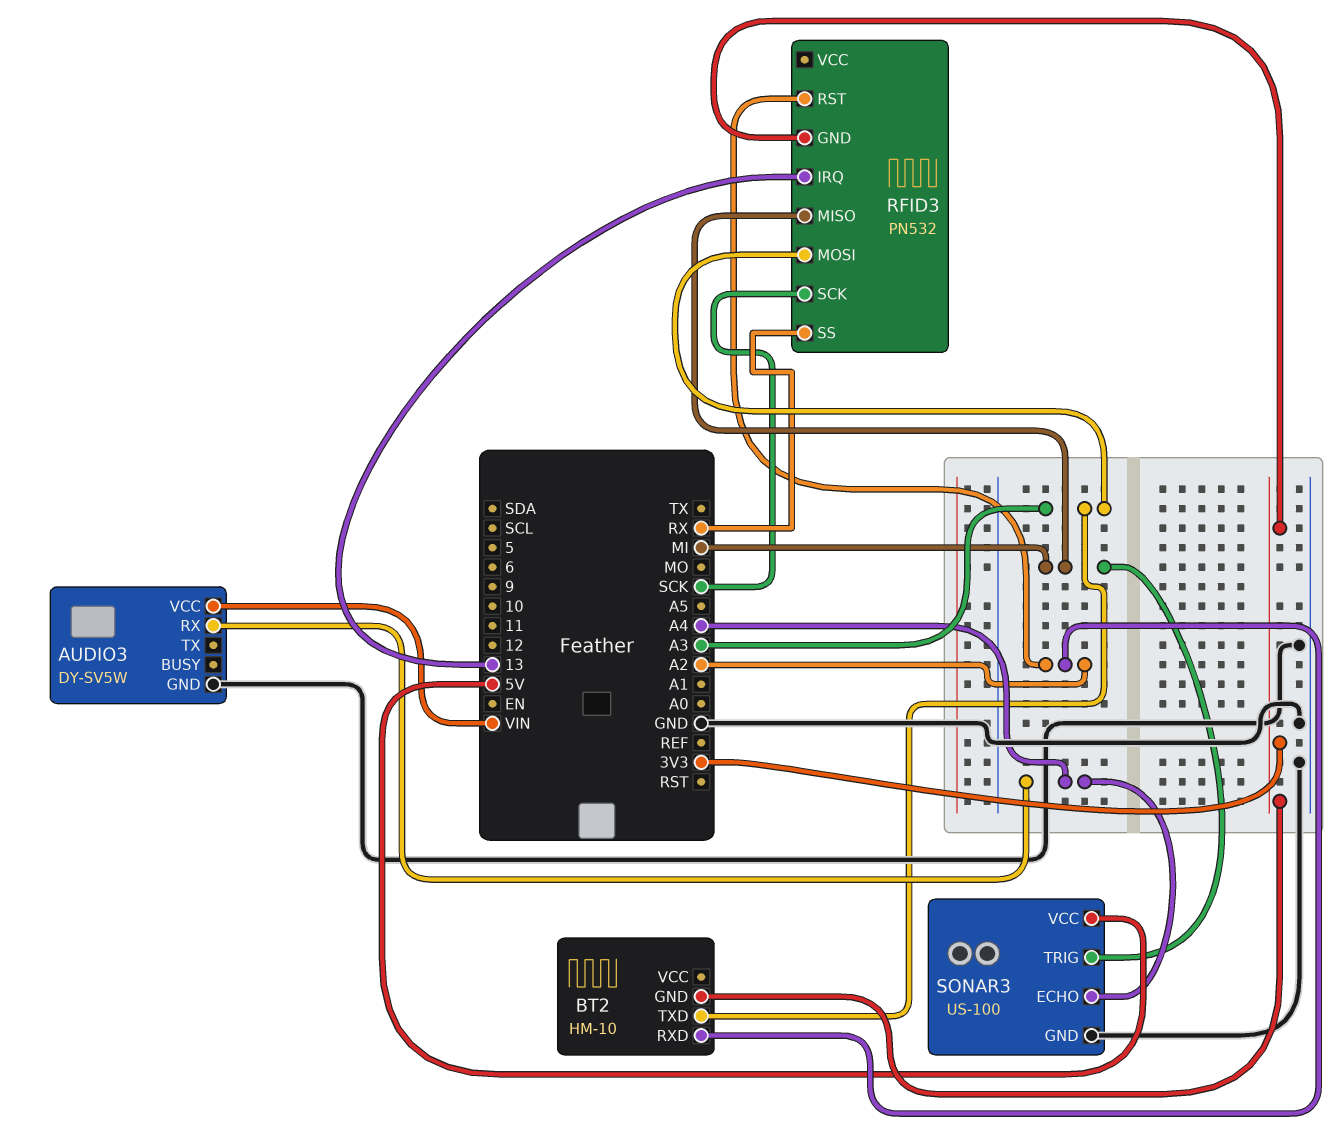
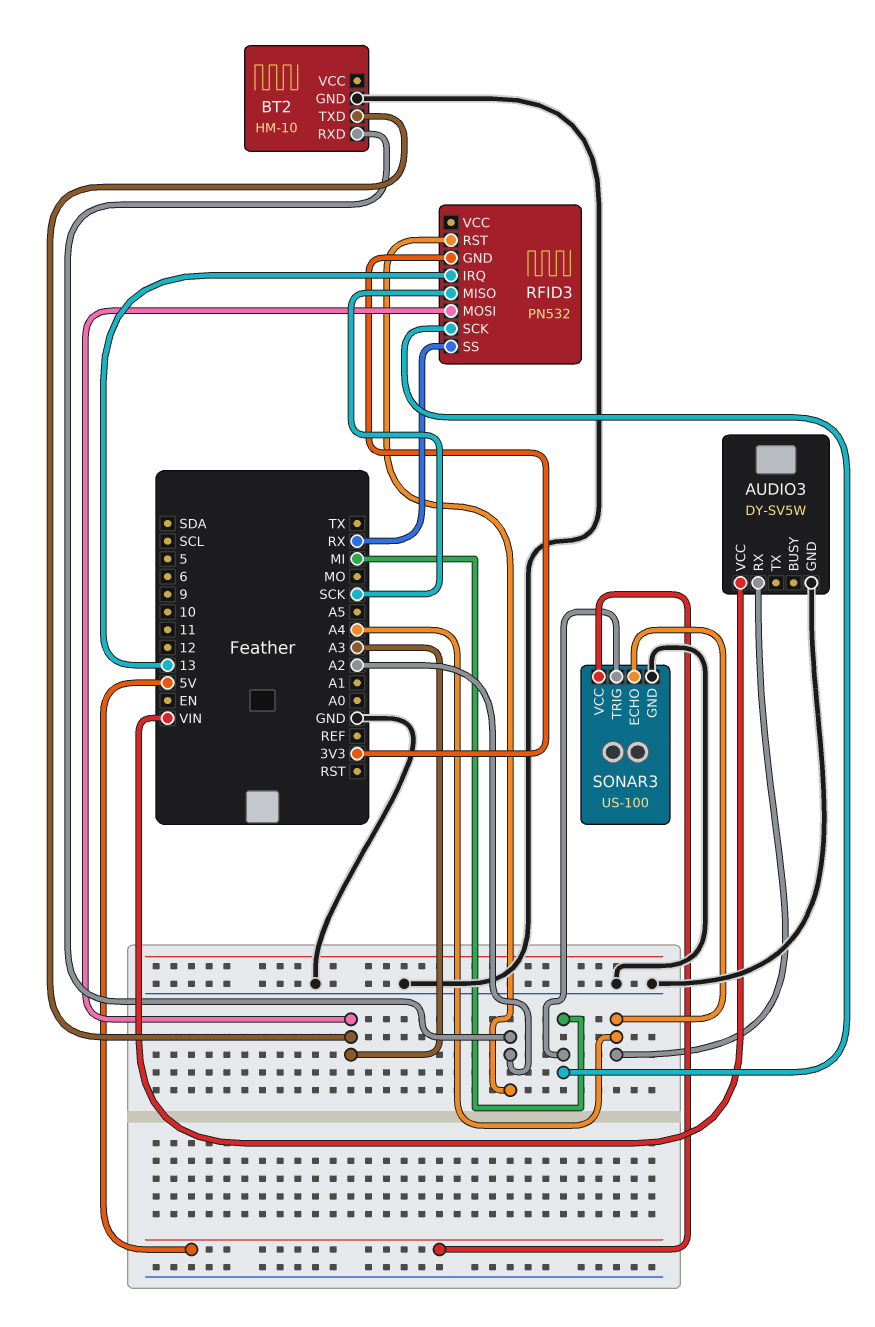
BT2 pin GND: 3V3 -> GND
RFID3 pin MISO: MI -> SCK
RFID3 pin SCK: SCK -> MI

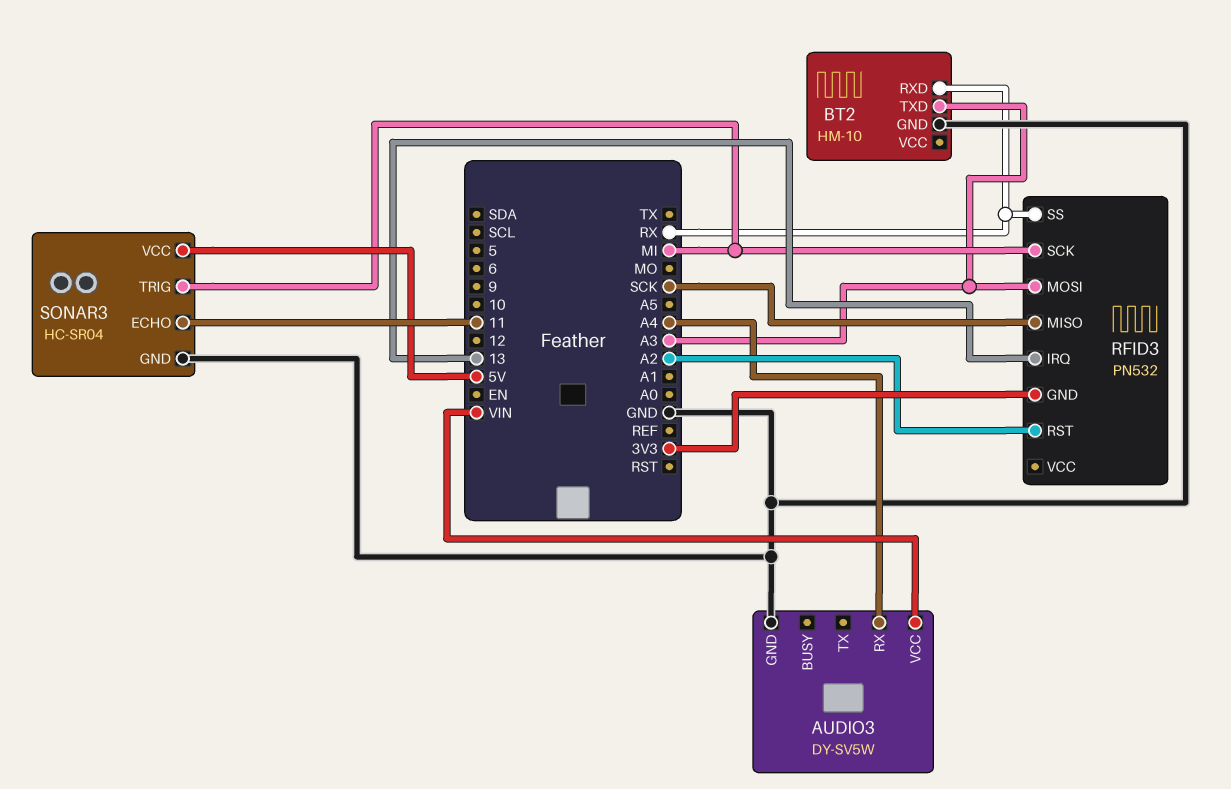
BT2 pin RXD: A2 -> RX
SONAR3: US-100 -> HC-SR04
SONAR3 pin ECHO: A4 -> 11

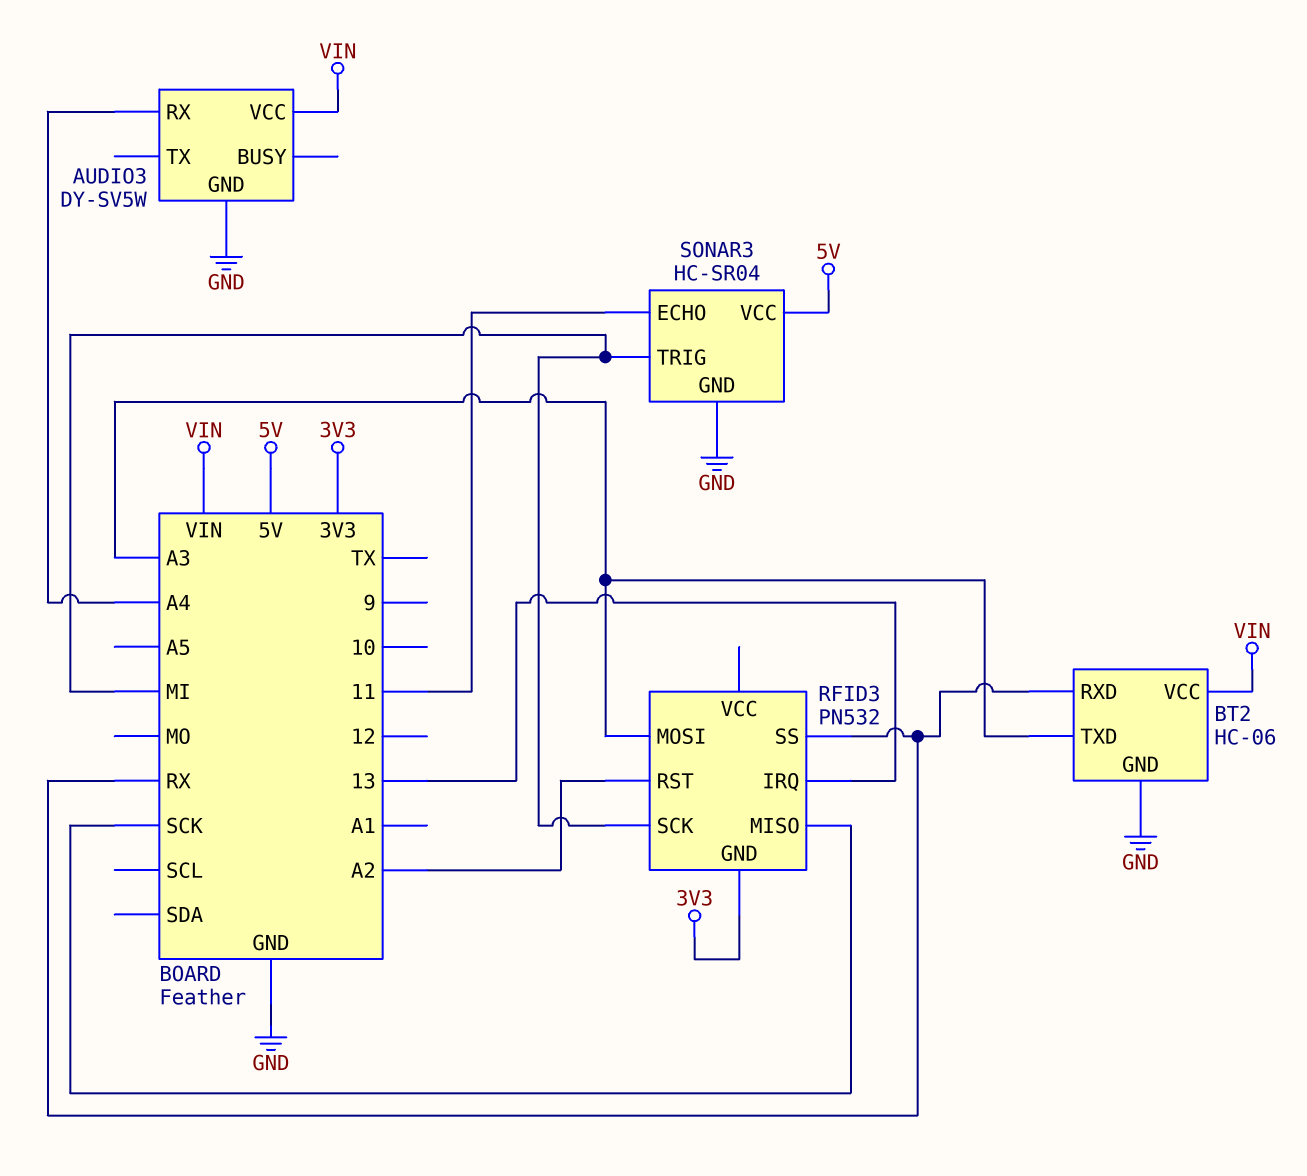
BT2: HM-10 -> HC-06
BT2 pin VCC: none -> VIN

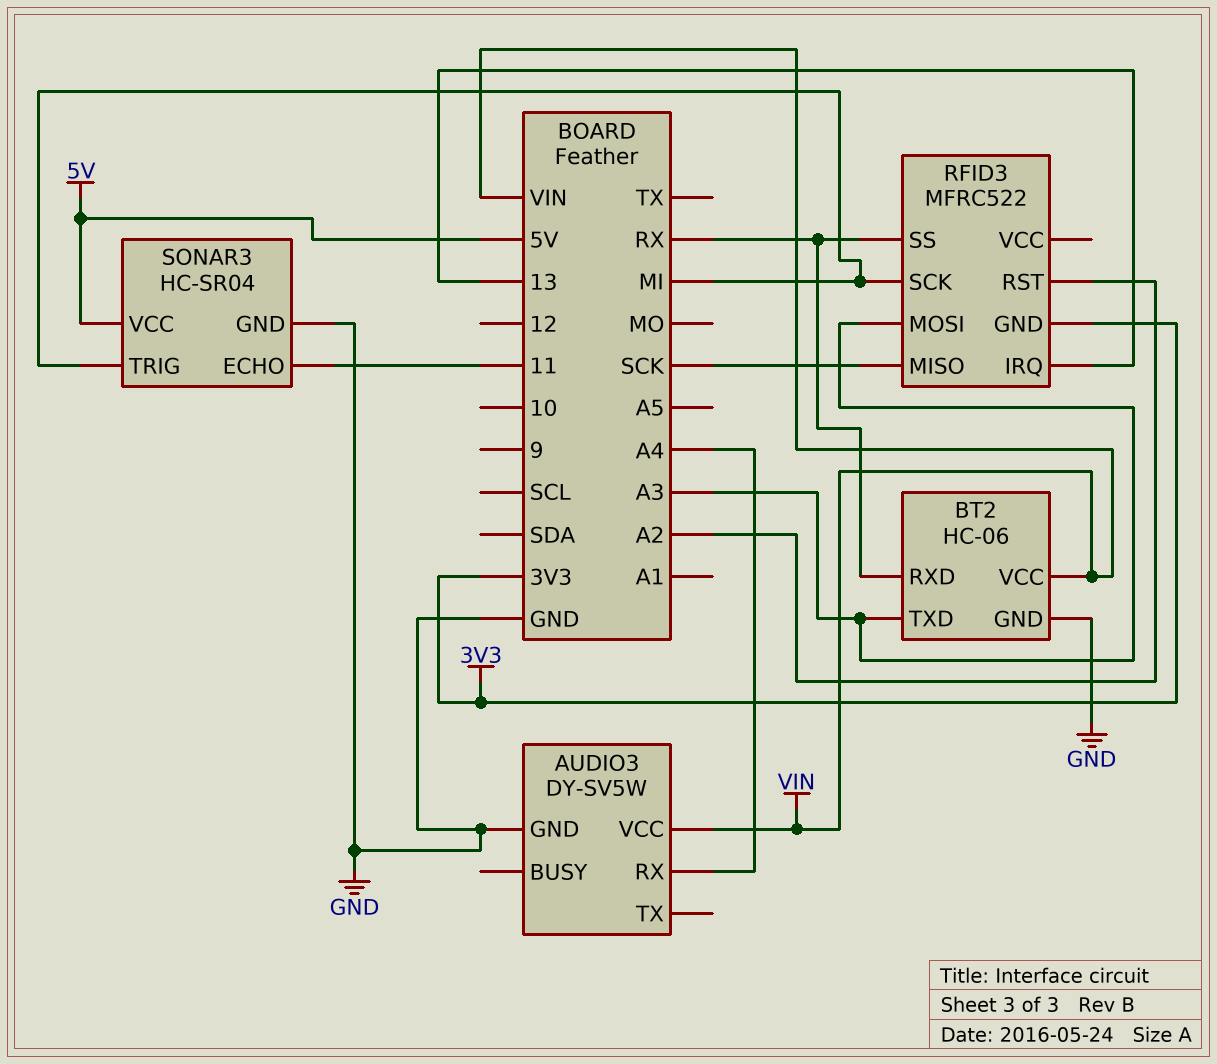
RFID3: PN532 -> MFRC522

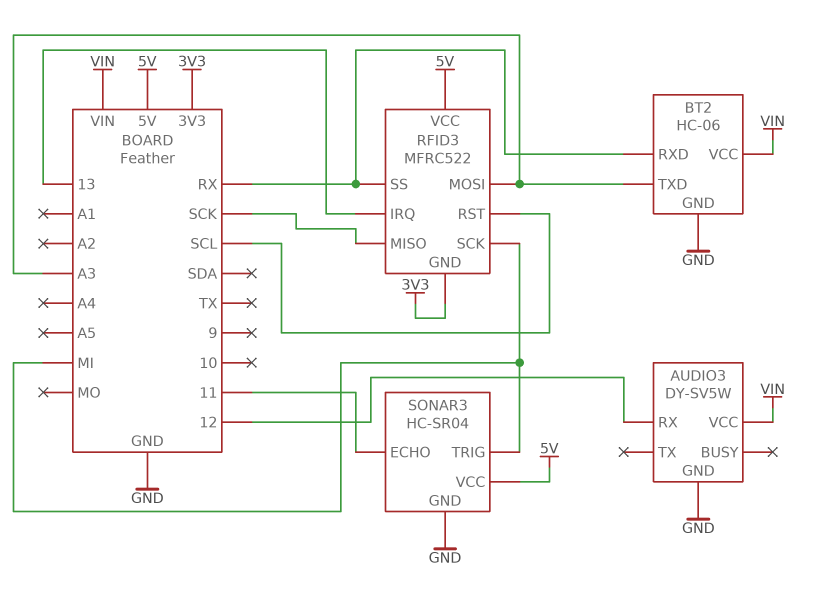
AUDIO3 pin RX: A4 -> 12
RFID3 pin RST: A2 -> SCL
RFID3 pin VCC: none -> 5V

